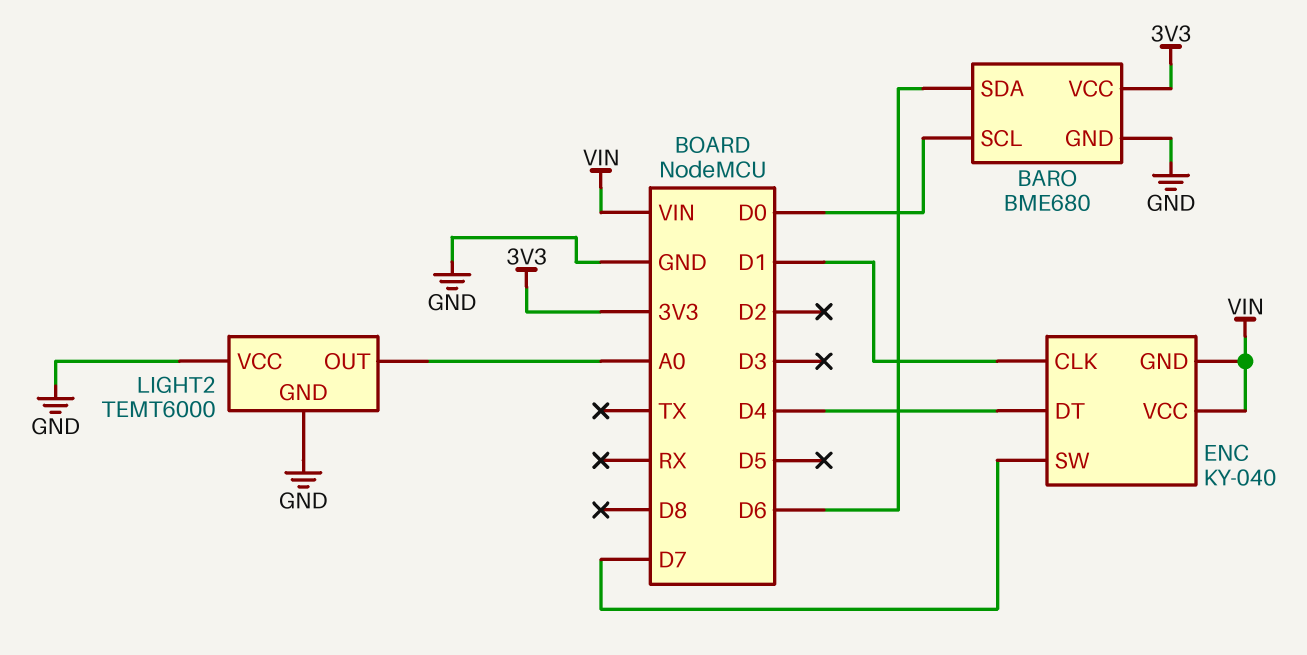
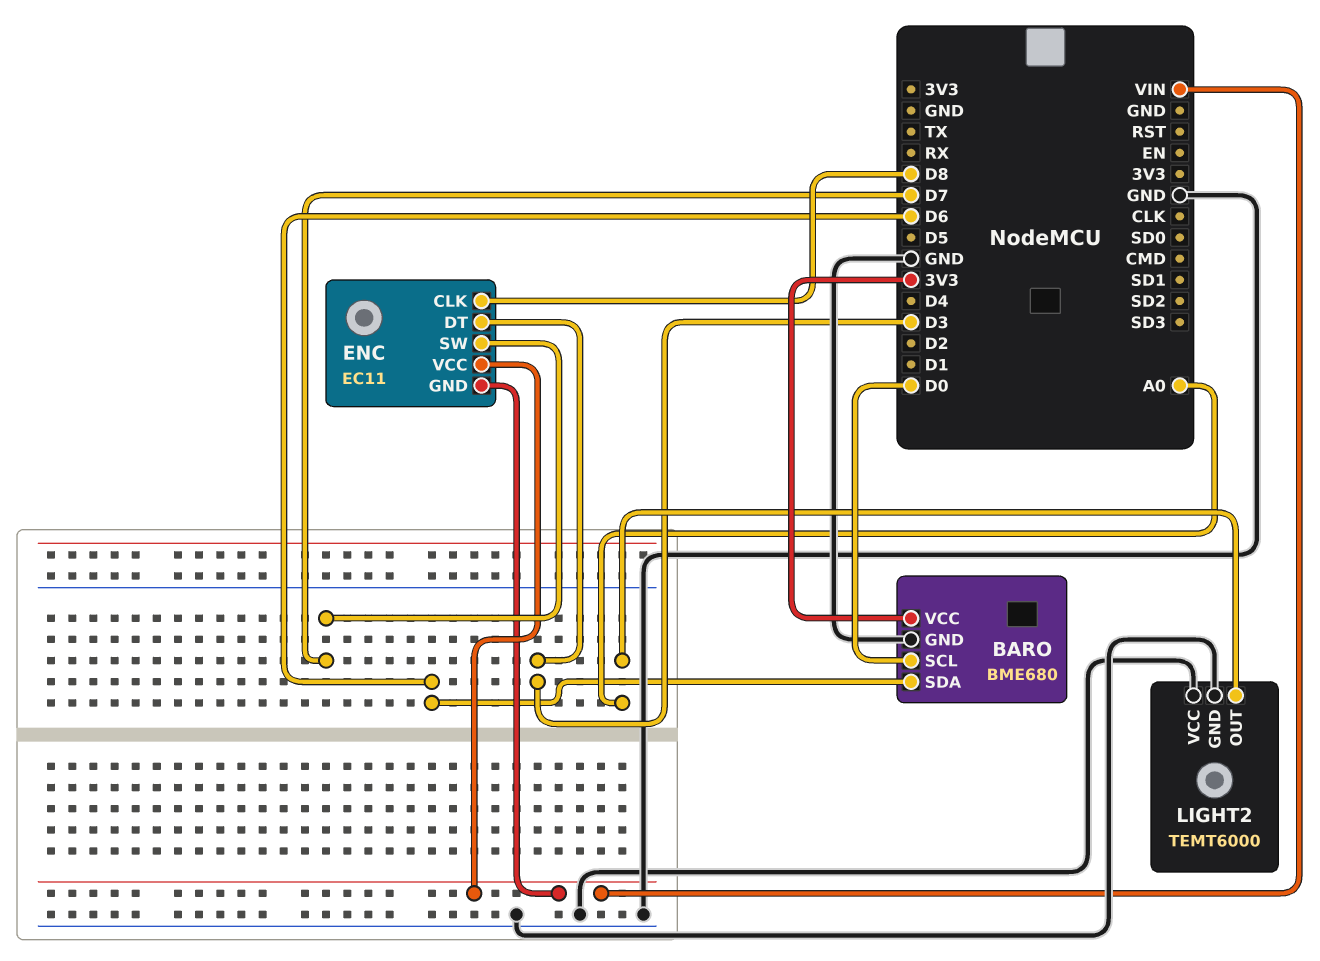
ENC: KY-040 -> EC11
ENC pin CLK: D1 -> D8
ENC pin DT: D4 -> D3

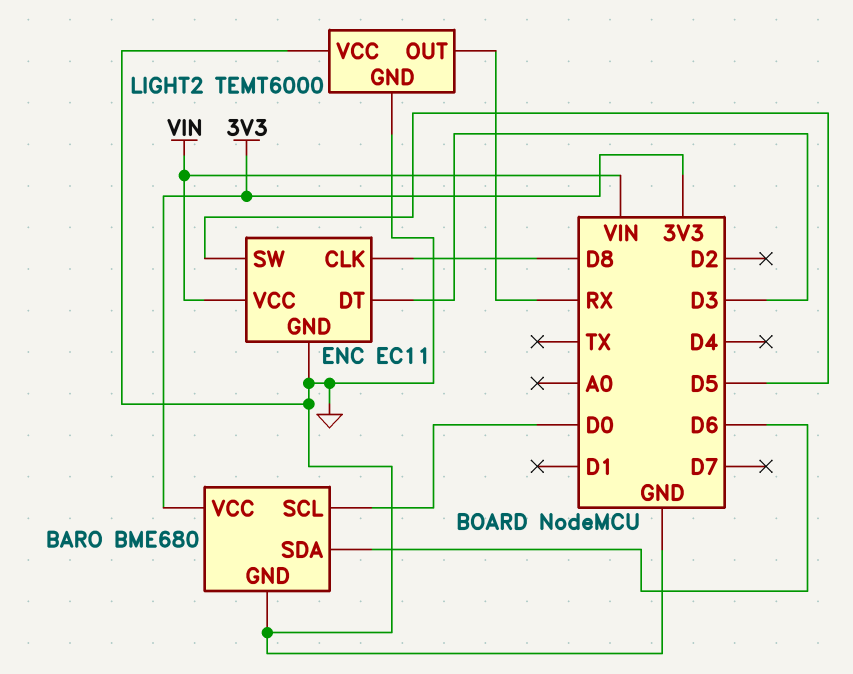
ENC pin GND: VIN -> GND
ENC pin SW: D7 -> D5
LIGHT2 pin OUT: A0 -> RX

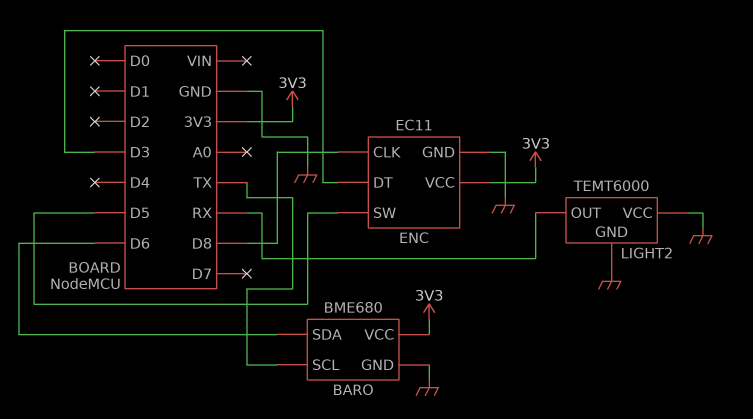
BARO pin SCL: D0 -> TX
ENC pin VCC: VIN -> 3V3

